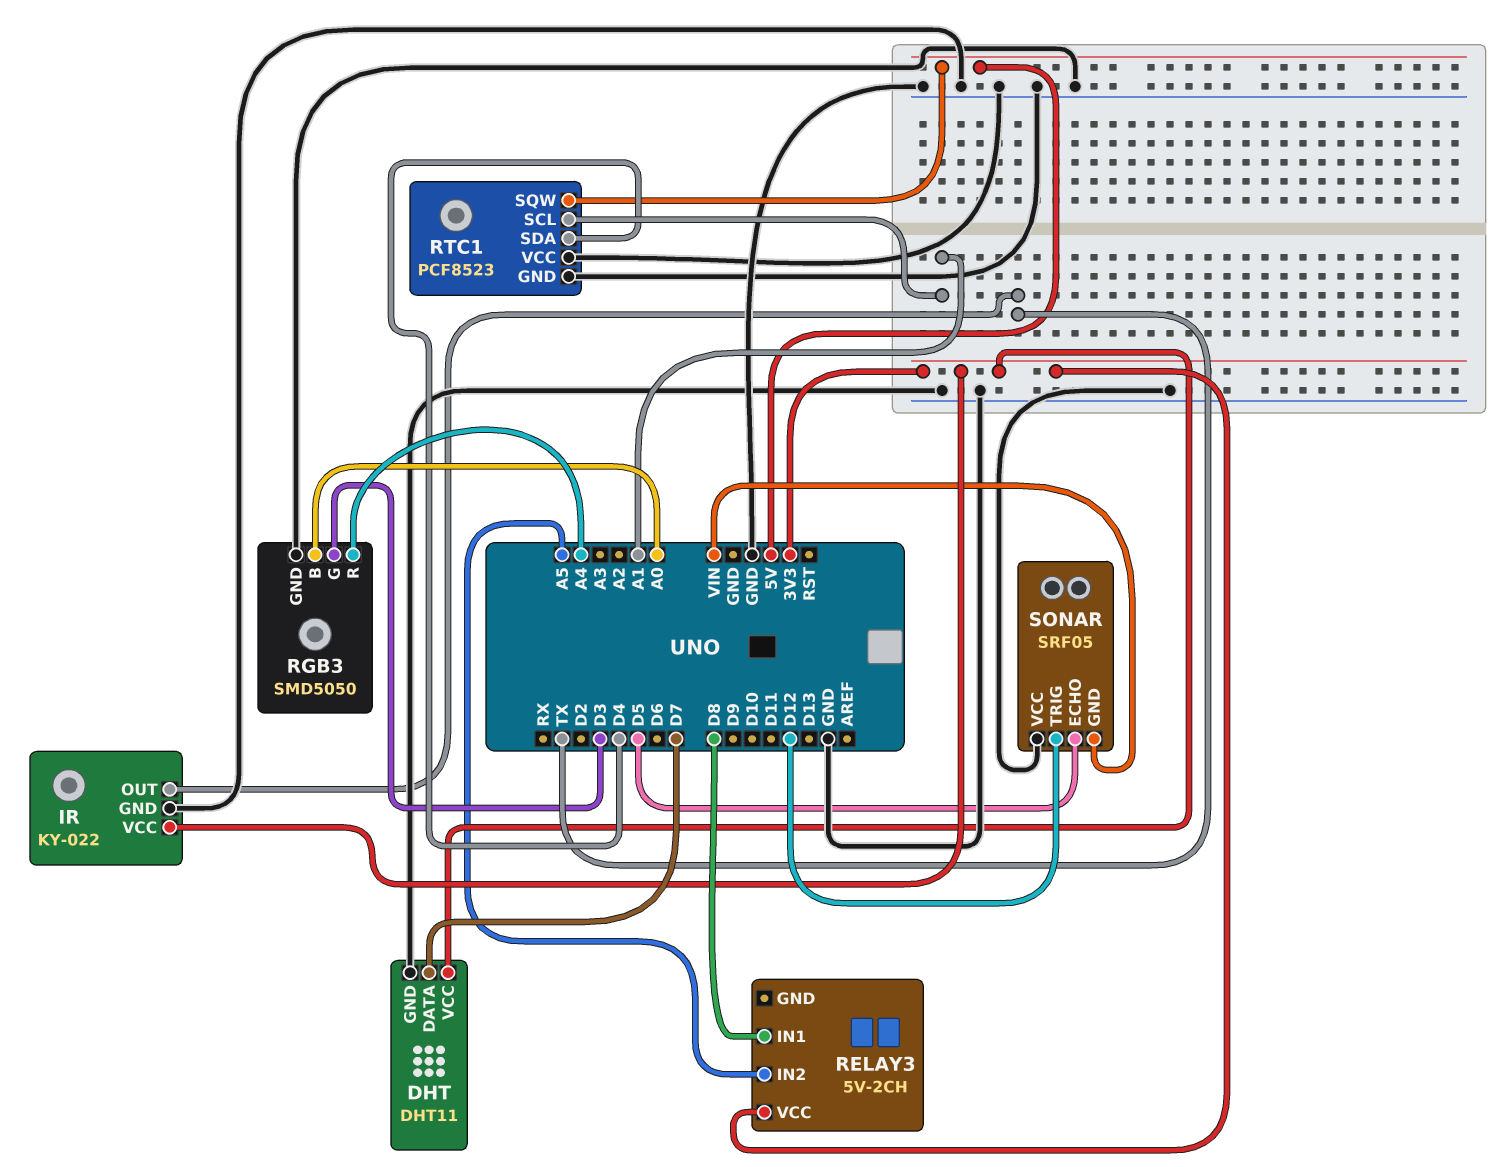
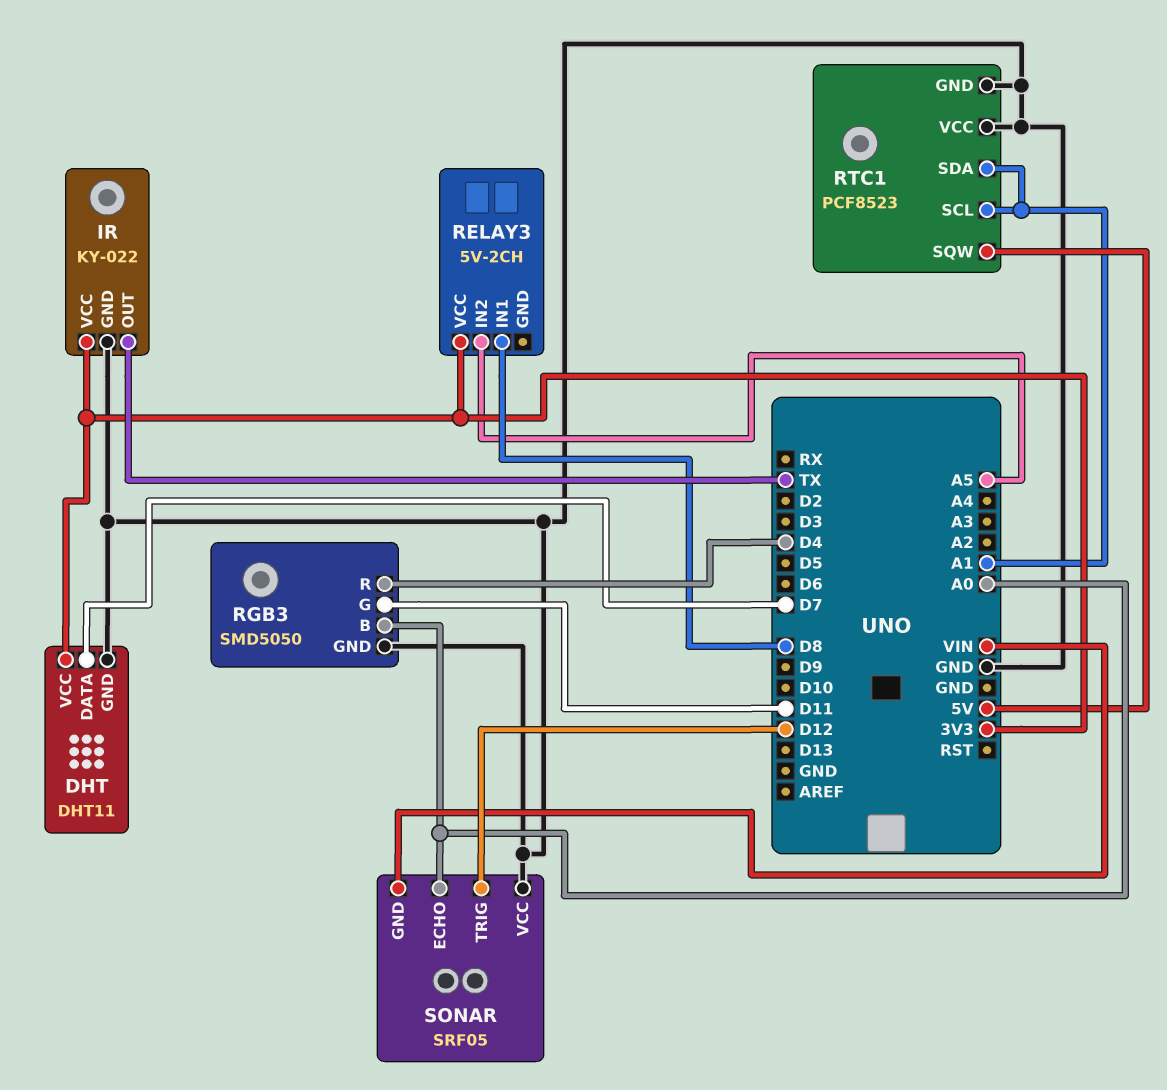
RGB3 pin G: D3 -> D11
RGB3 pin R: A4 -> D4
RTC1 pin SDA: D4 -> A1
SONAR pin ECHO: D5 -> A0

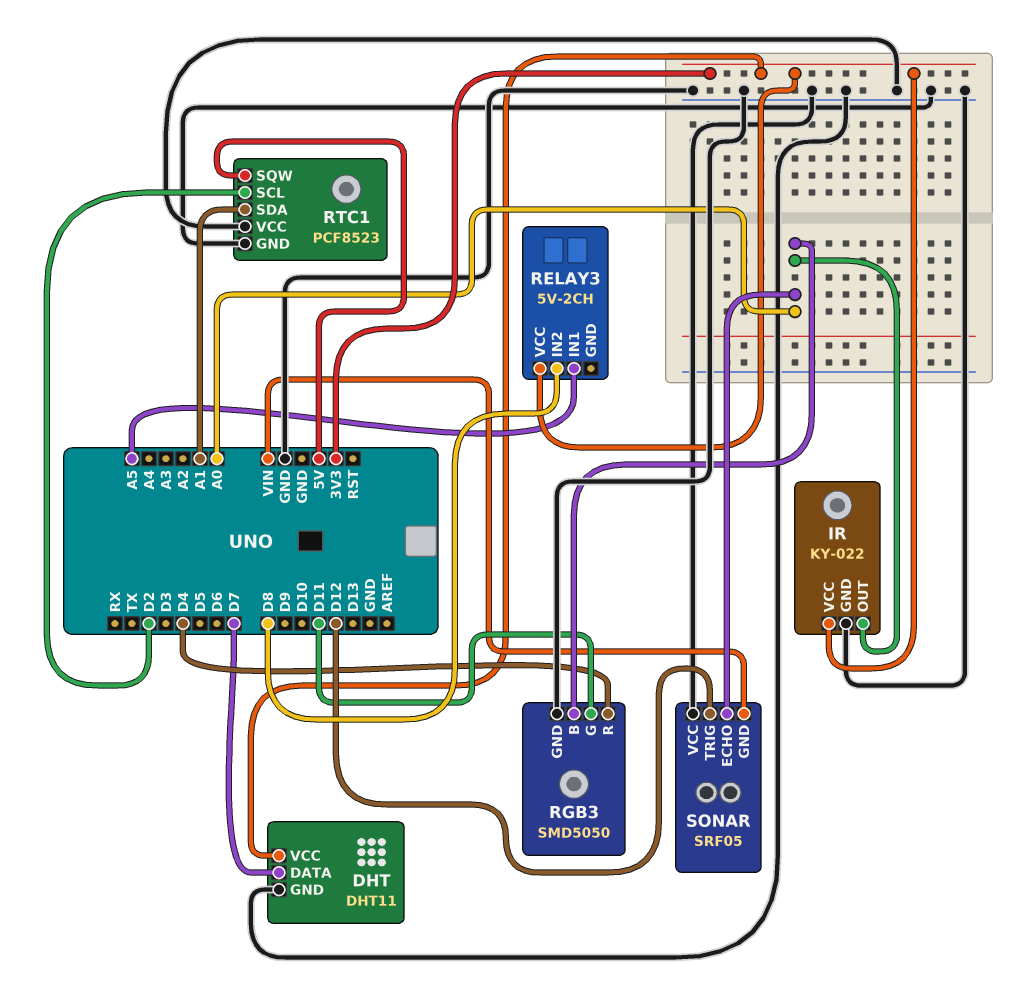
IR pin OUT: TX -> A0
RELAY3 pin IN1: D8 -> A5
RELAY3 pin IN2: A5 -> D8
RTC1 pin SCL: A1 -> D2

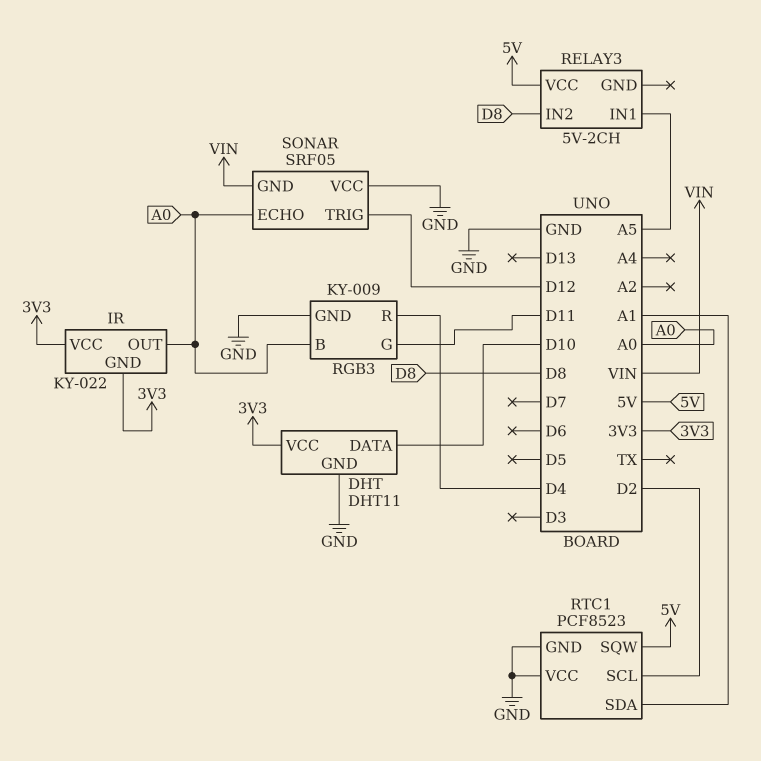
DHT pin DATA: D7 -> D10
IR pin GND: GND -> 3V3
RELAY3 pin VCC: 3V3 -> 5V
RGB3: SMD5050 -> KY-009

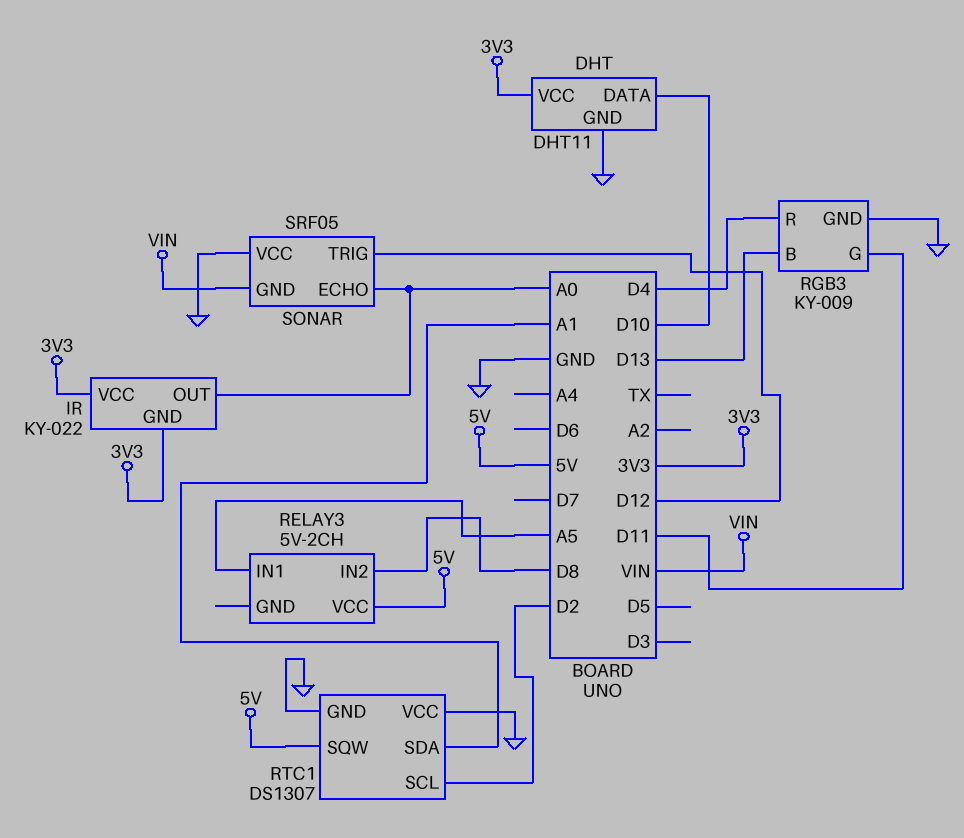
RGB3 pin B: A0 -> D13
RTC1: PCF8523 -> DS1307

